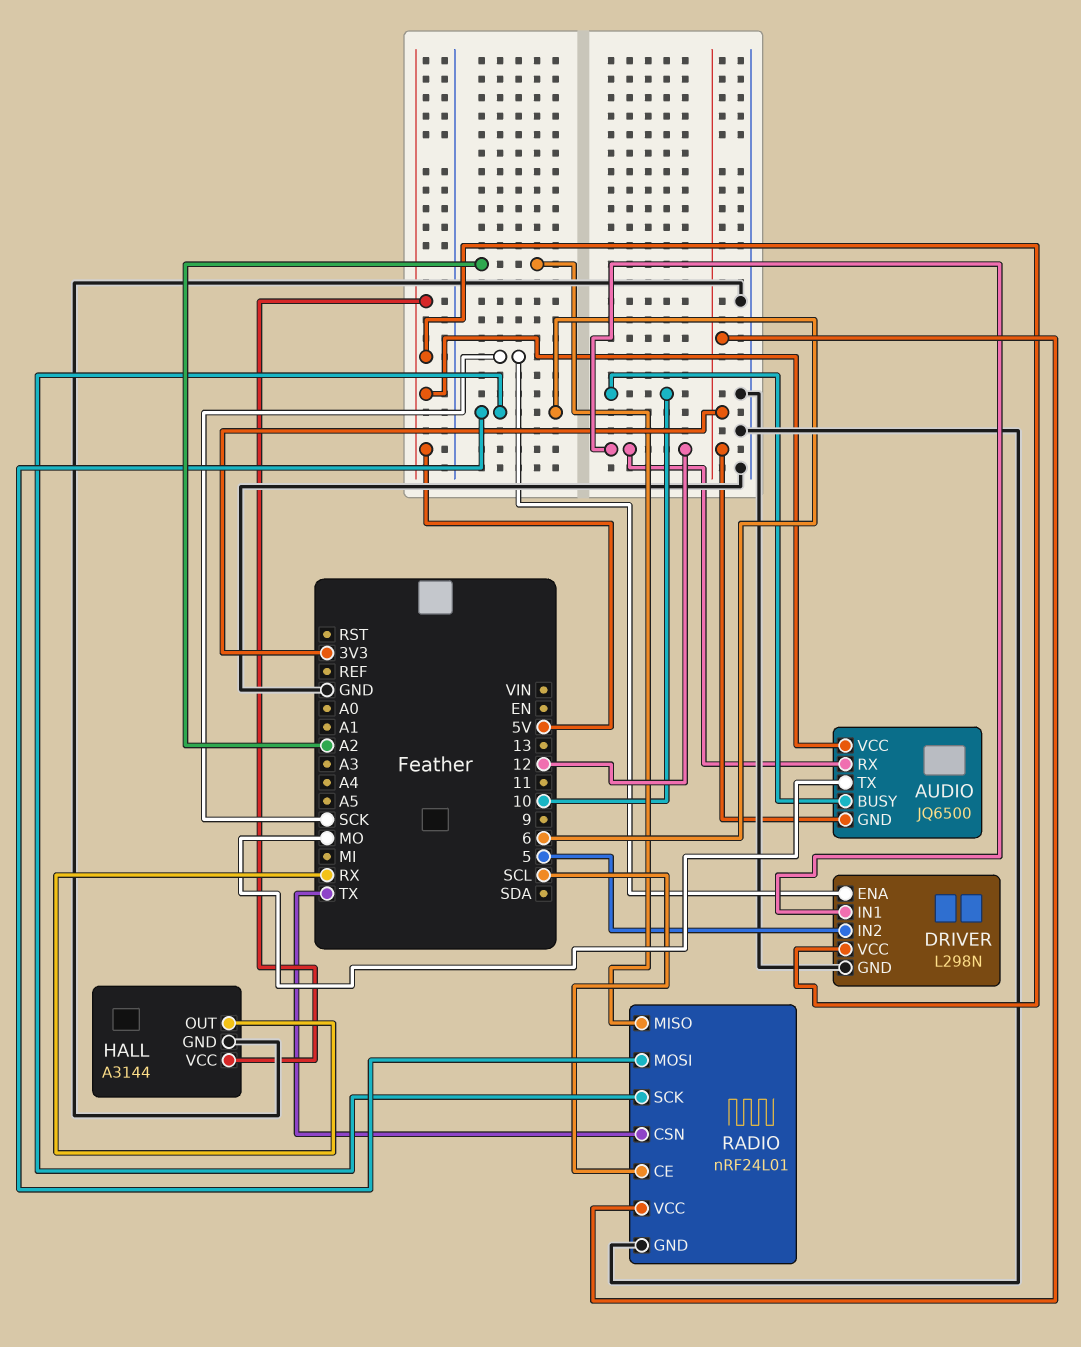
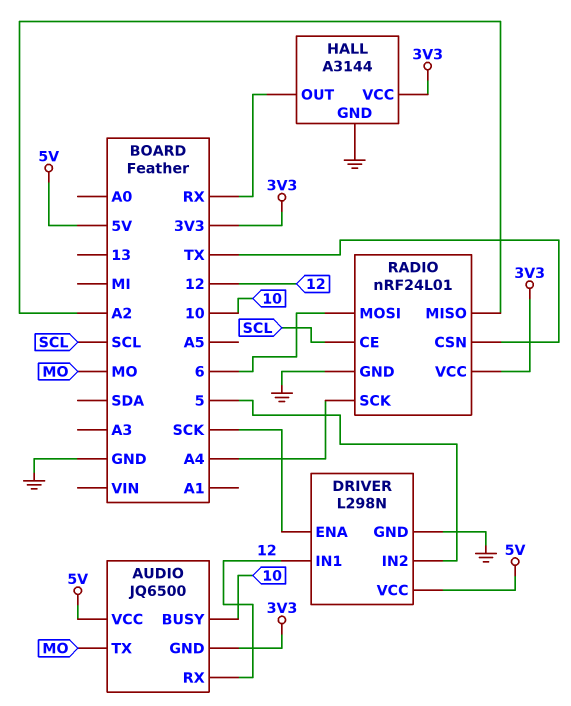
HALL pin VCC: 5V -> 3V3
RADIO pin SCK: 6 -> A4

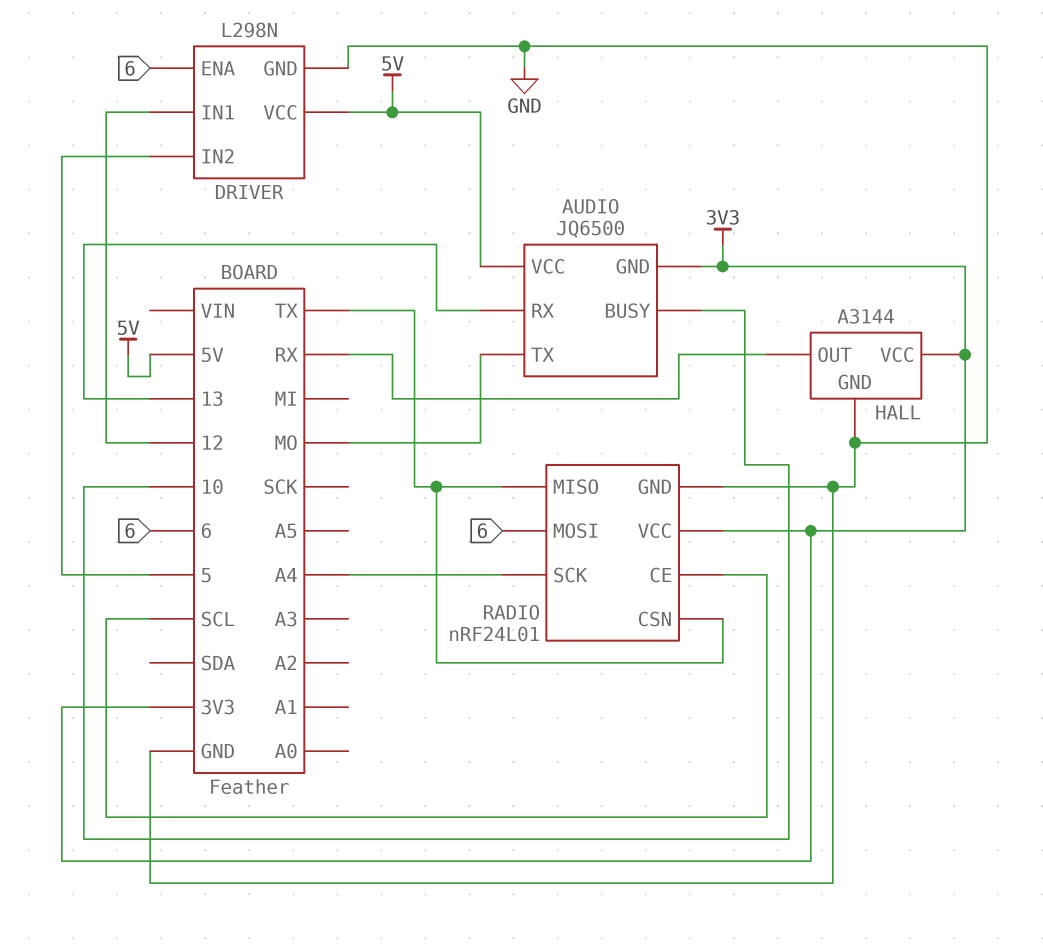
AUDIO pin RX: 12 -> 13
DRIVER pin ENA: SCK -> 6
RADIO pin MISO: A2 -> TX

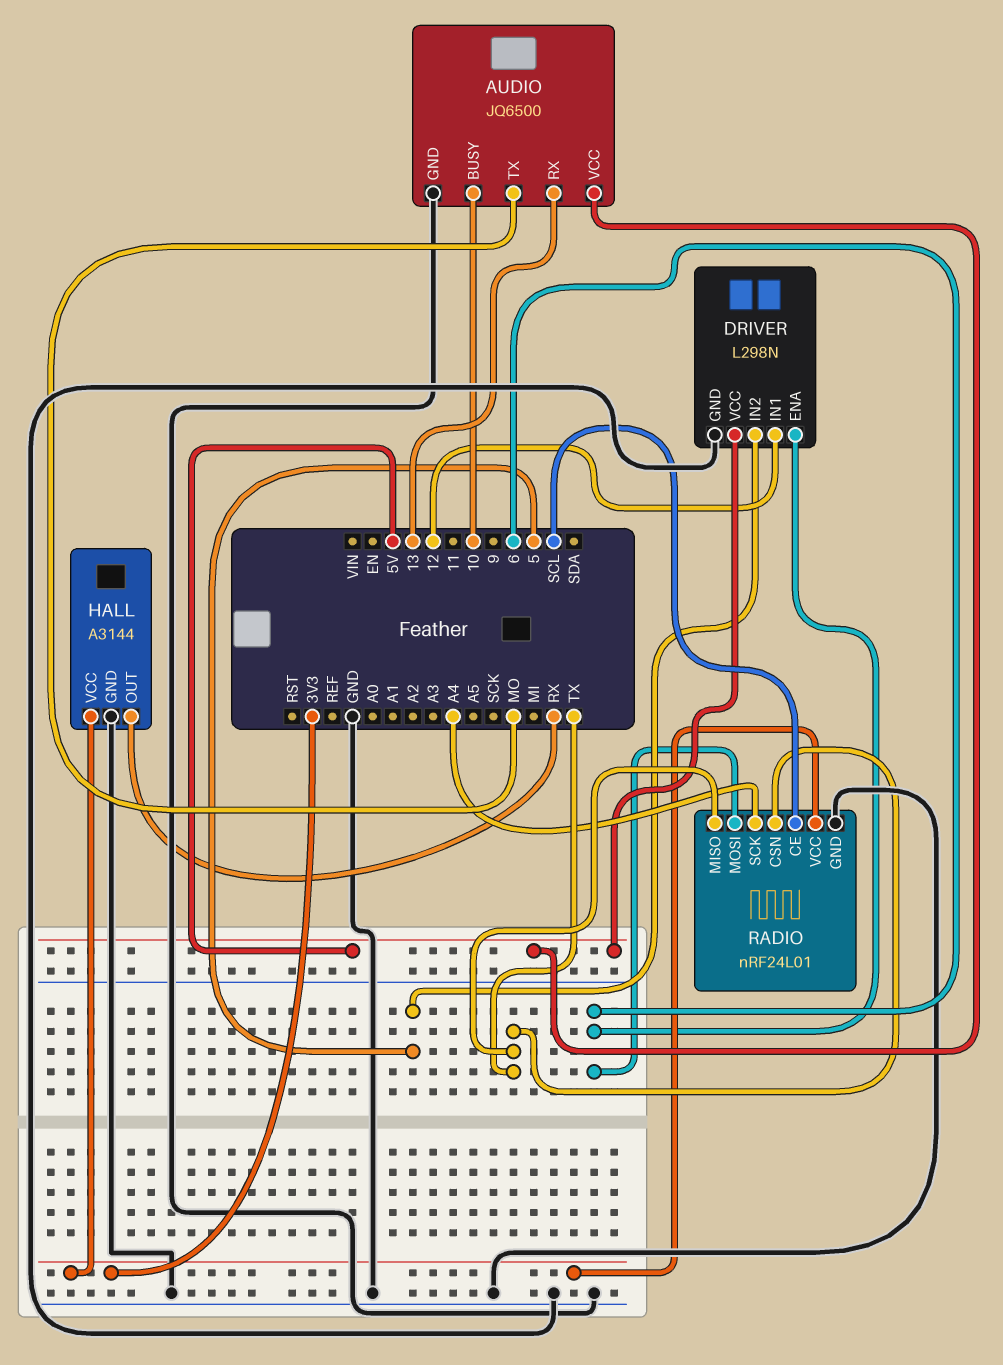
AUDIO pin GND: 3V3 -> GND

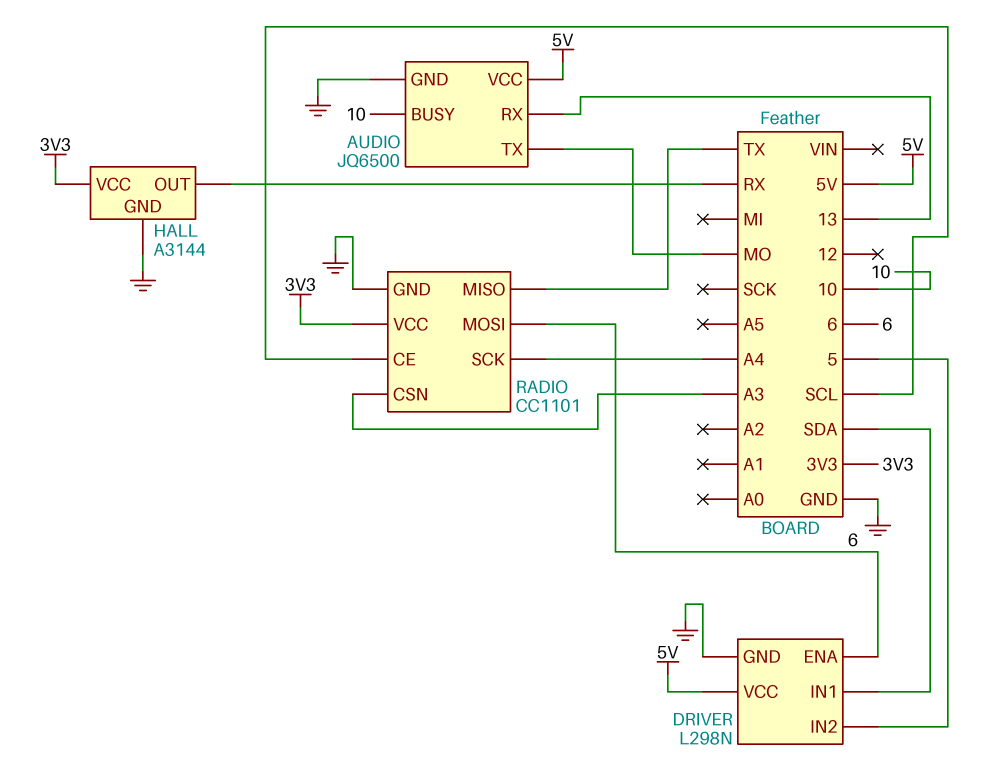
DRIVER pin IN1: 12 -> SDA
RADIO: nRF24L01 -> CC1101
RADIO pin CSN: TX -> A3

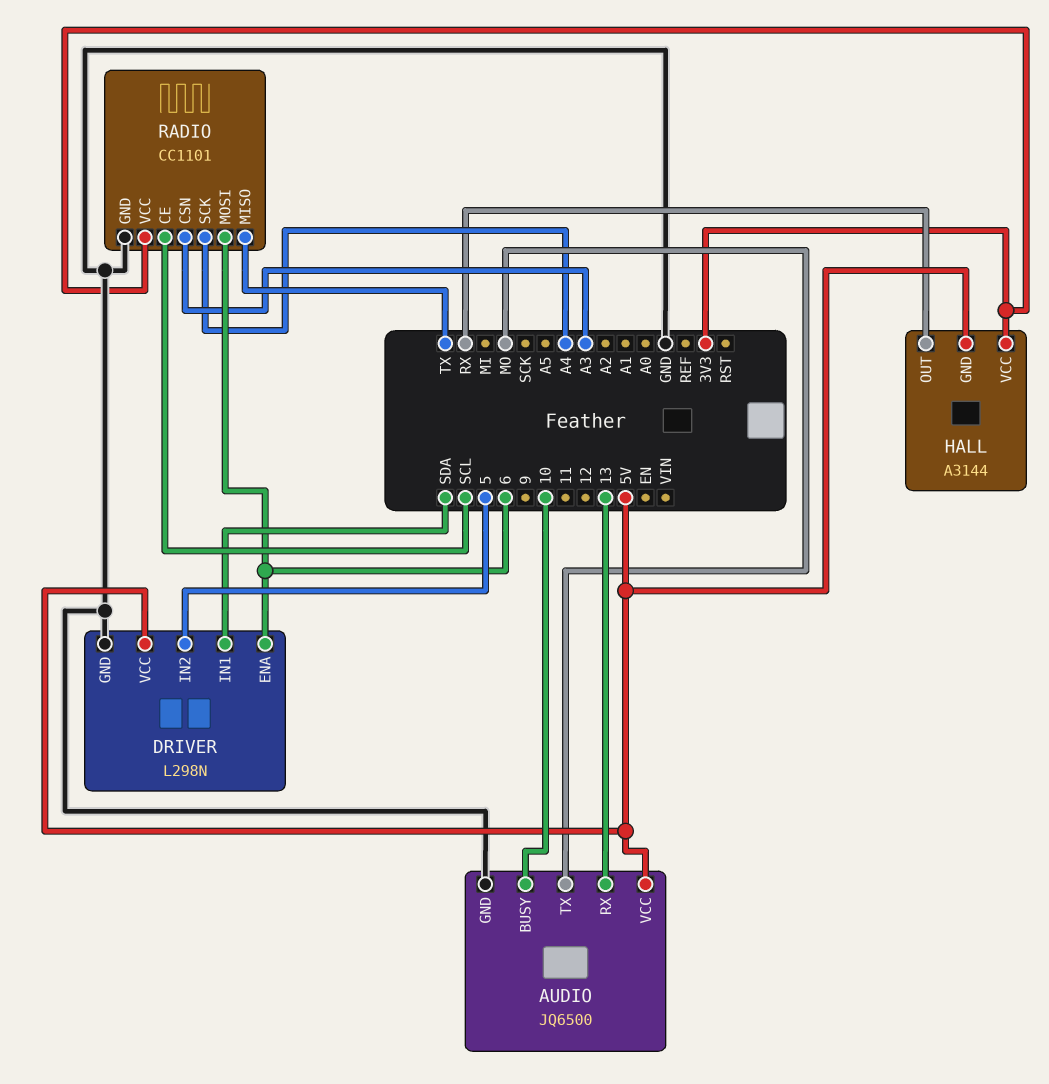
HALL pin GND: GND -> 5V

